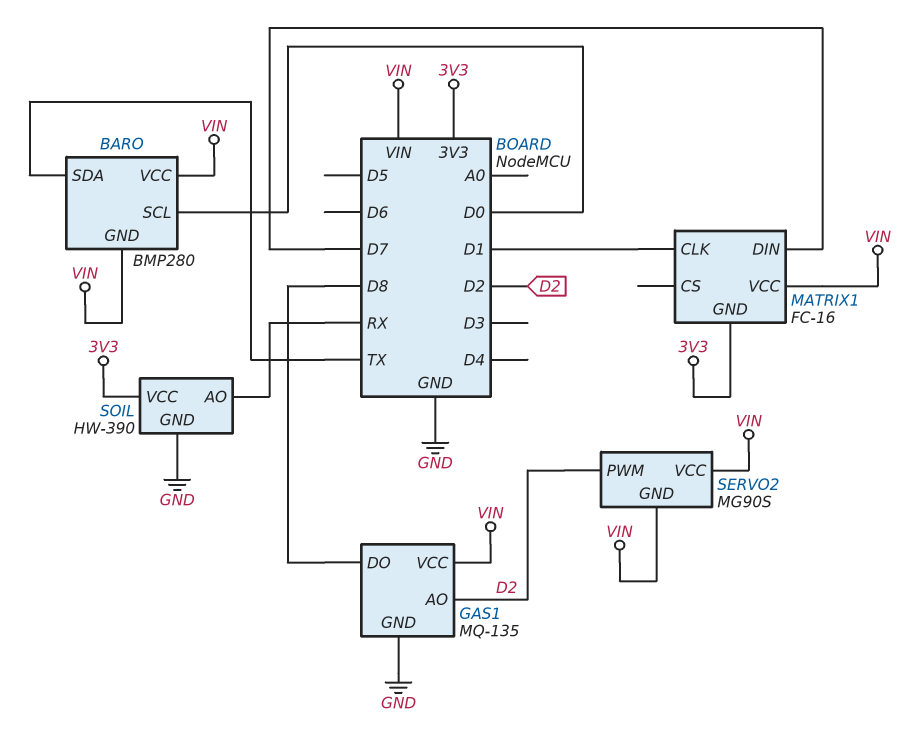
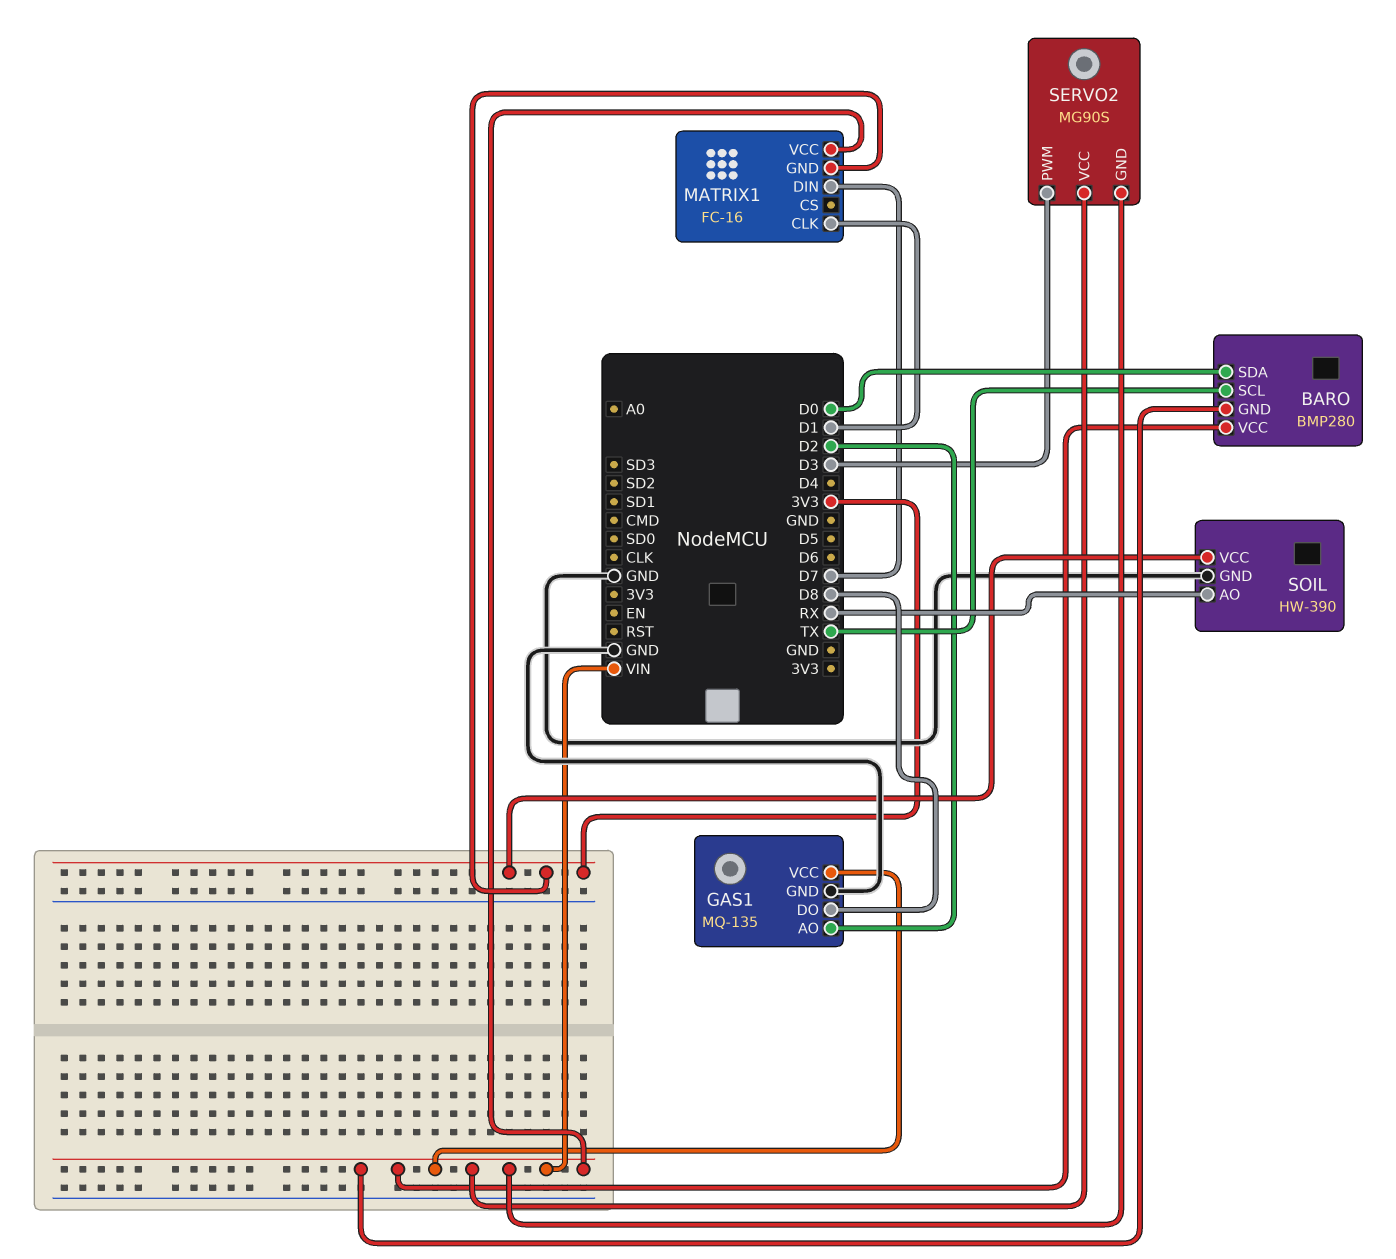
BARO pin SCL: D0 -> TX
BARO pin SDA: TX -> D0
SERVO2 pin PWM: D2 -> D3

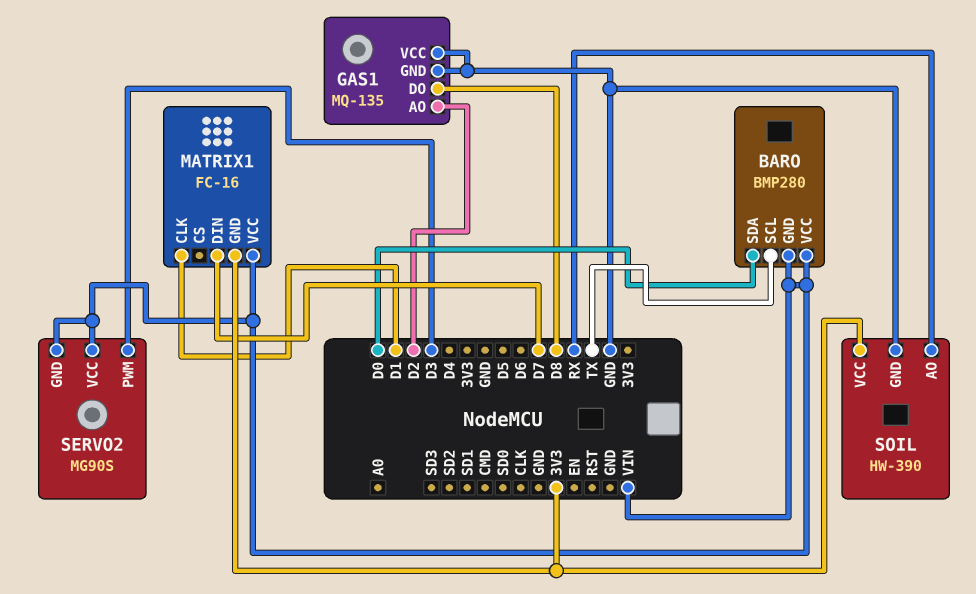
GAS1 pin VCC: VIN -> GND

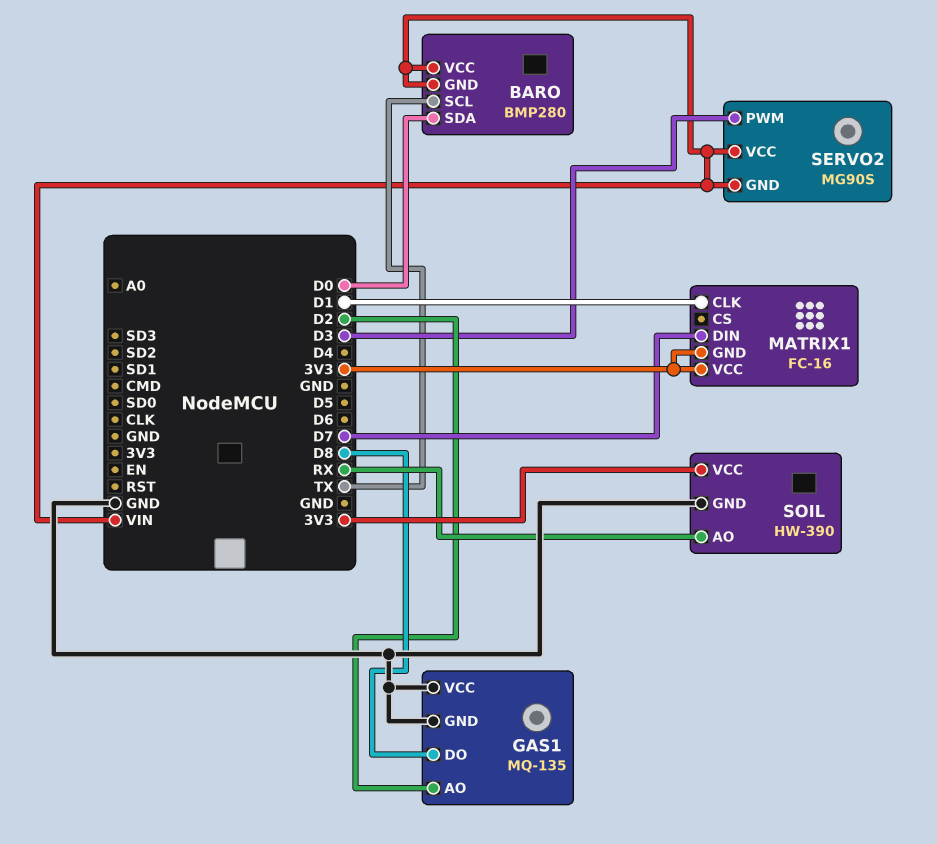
MATRIX1 pin VCC: VIN -> 3V3

